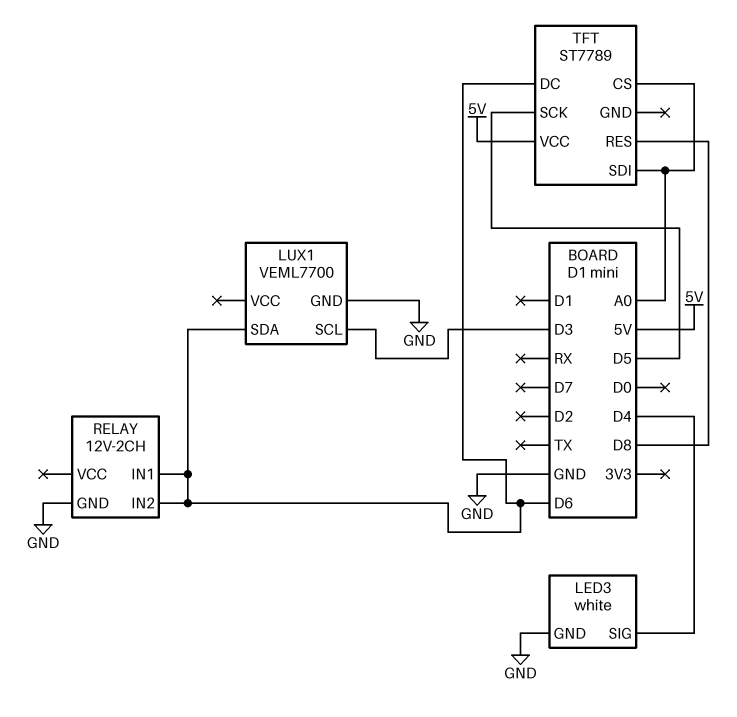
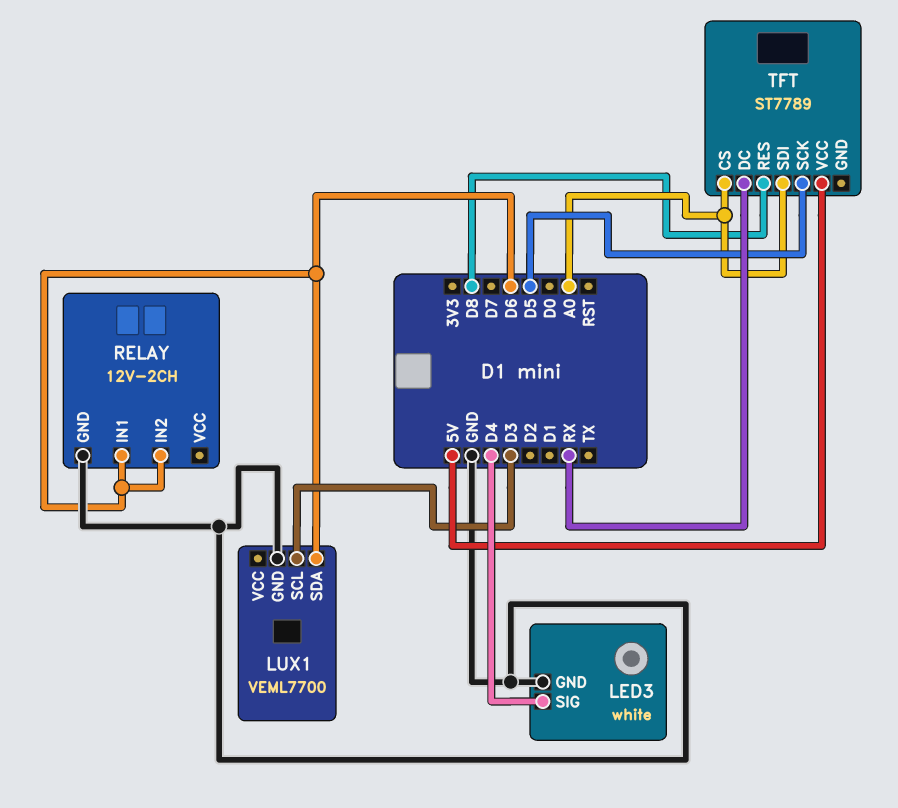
TFT pin DC: D6 -> RX

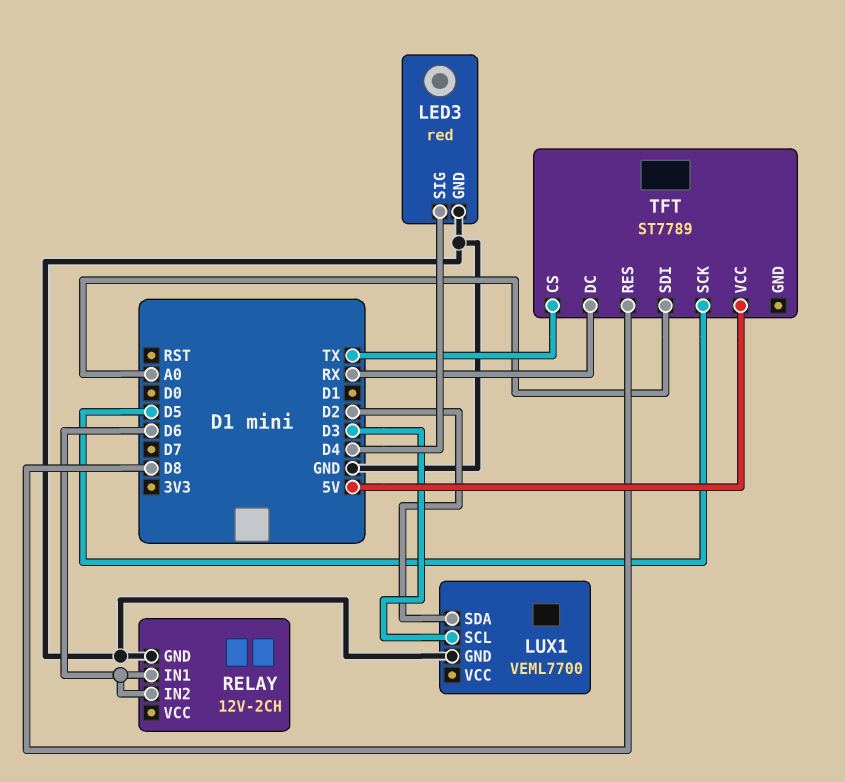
LED3: white -> red
LUX1 pin SDA: D6 -> D2
TFT pin CS: A0 -> TX

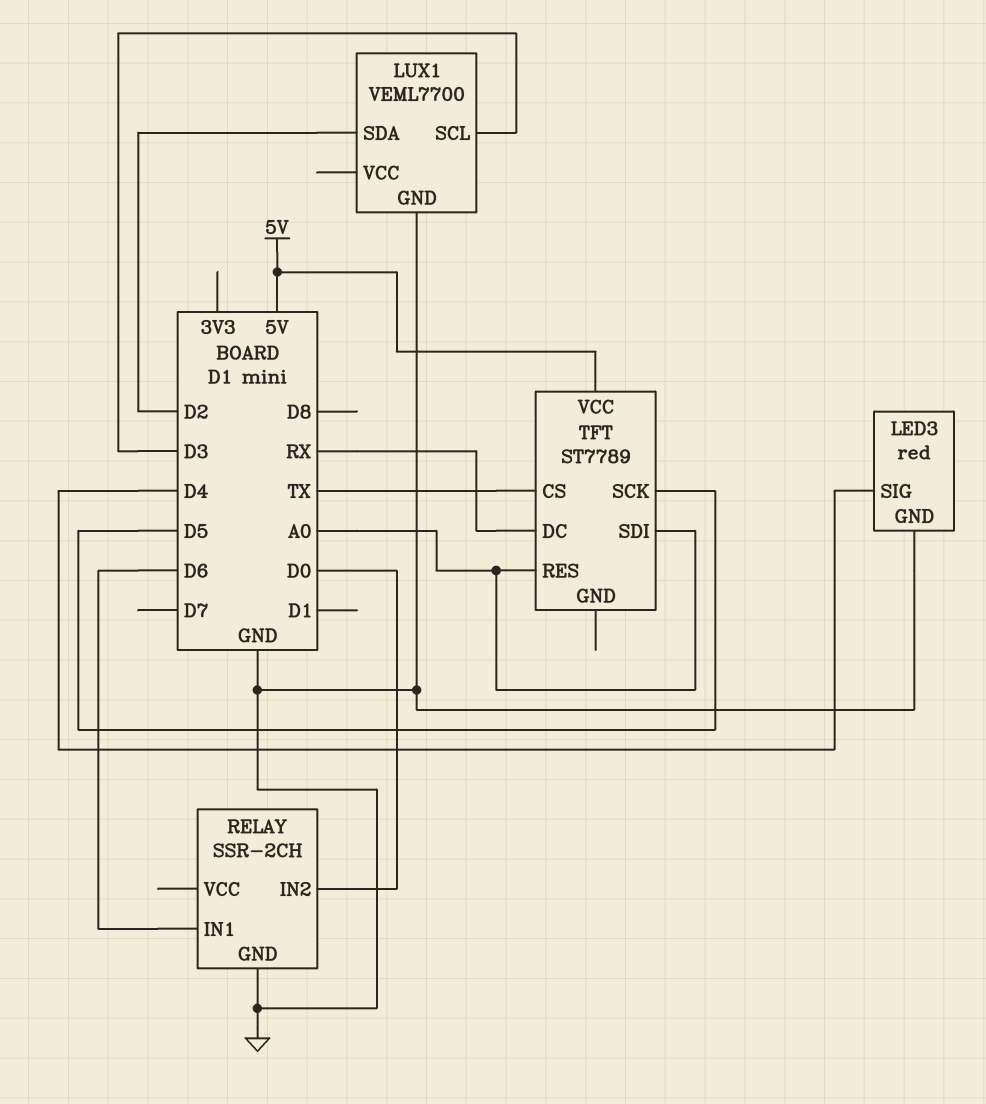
RELAY: 12V-2CH -> SSR-2CH
RELAY pin IN2: D6 -> D0
TFT pin RES: D8 -> A0

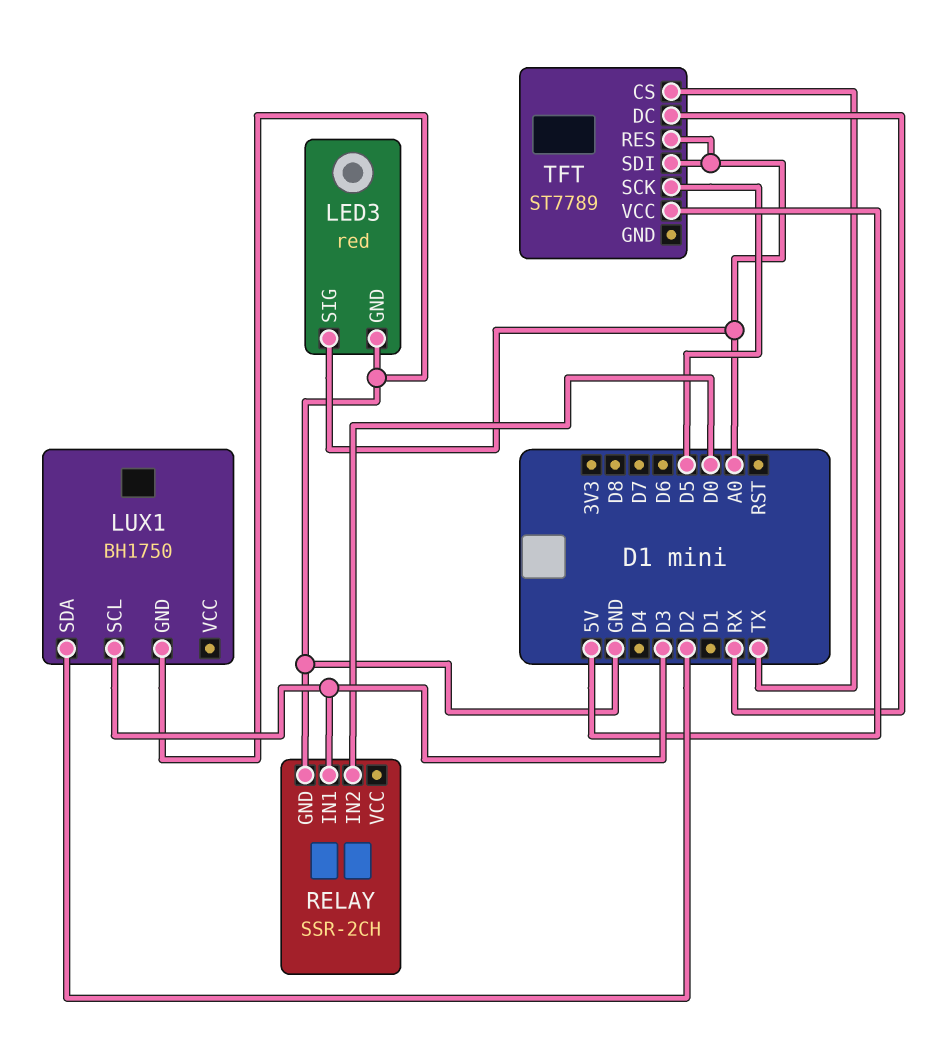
LED3 pin SIG: D4 -> A0
LUX1: VEML7700 -> BH1750
RELAY pin IN1: D6 -> D3

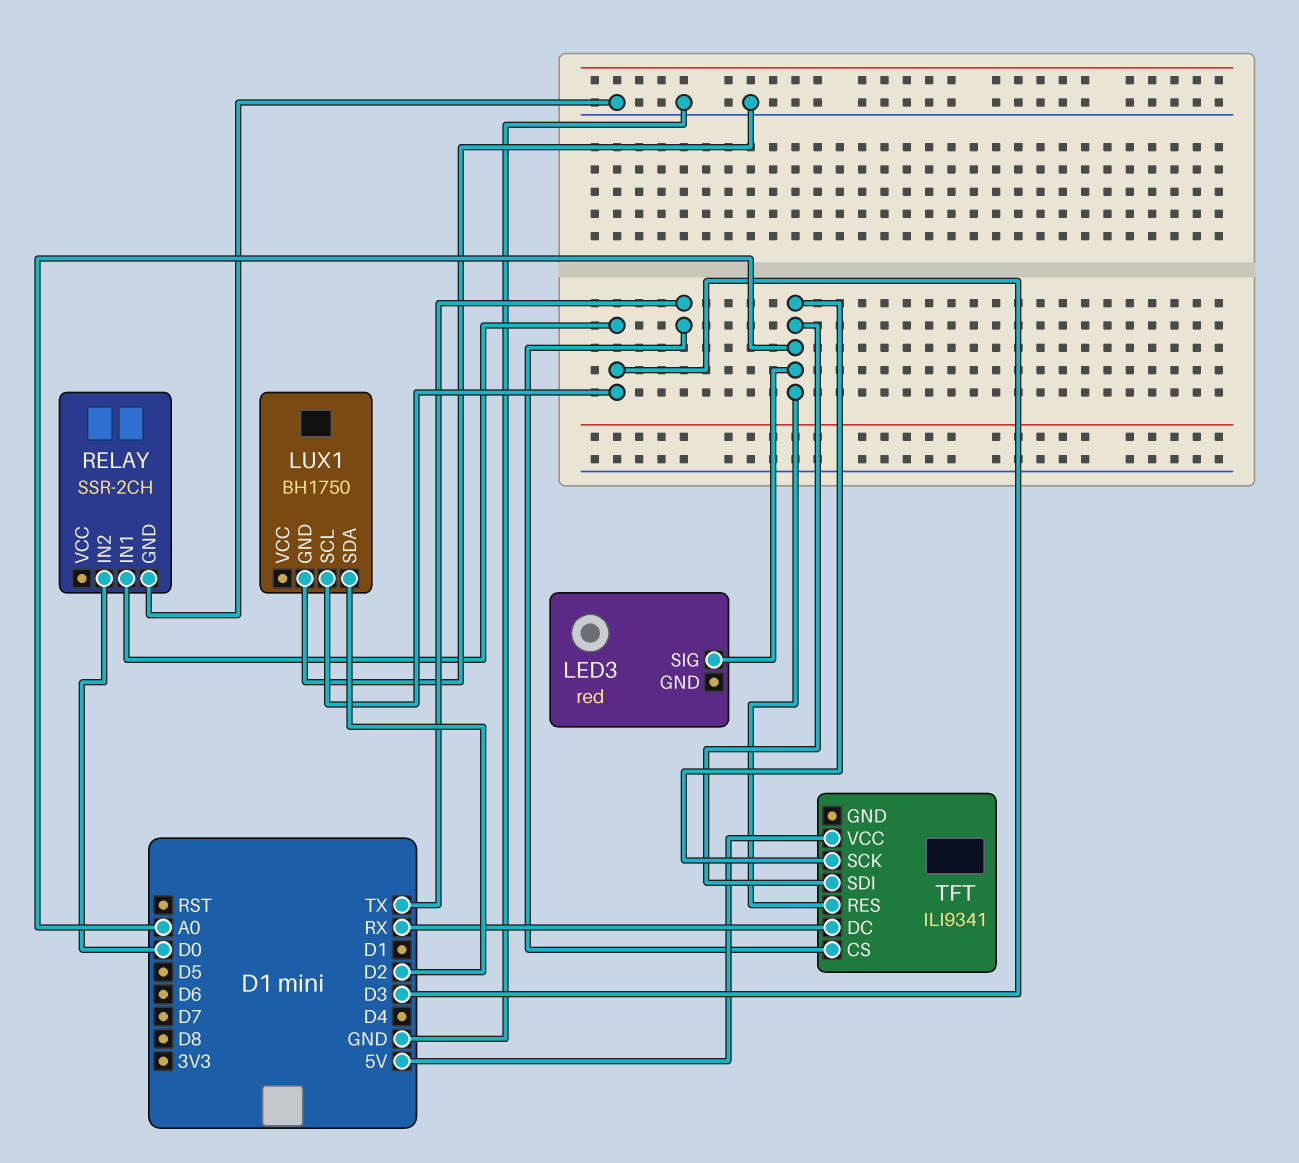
LED3 pin GND: GND -> none
TFT: ST7789 -> ILI9341
TFT pin SCK: D5 -> A0

